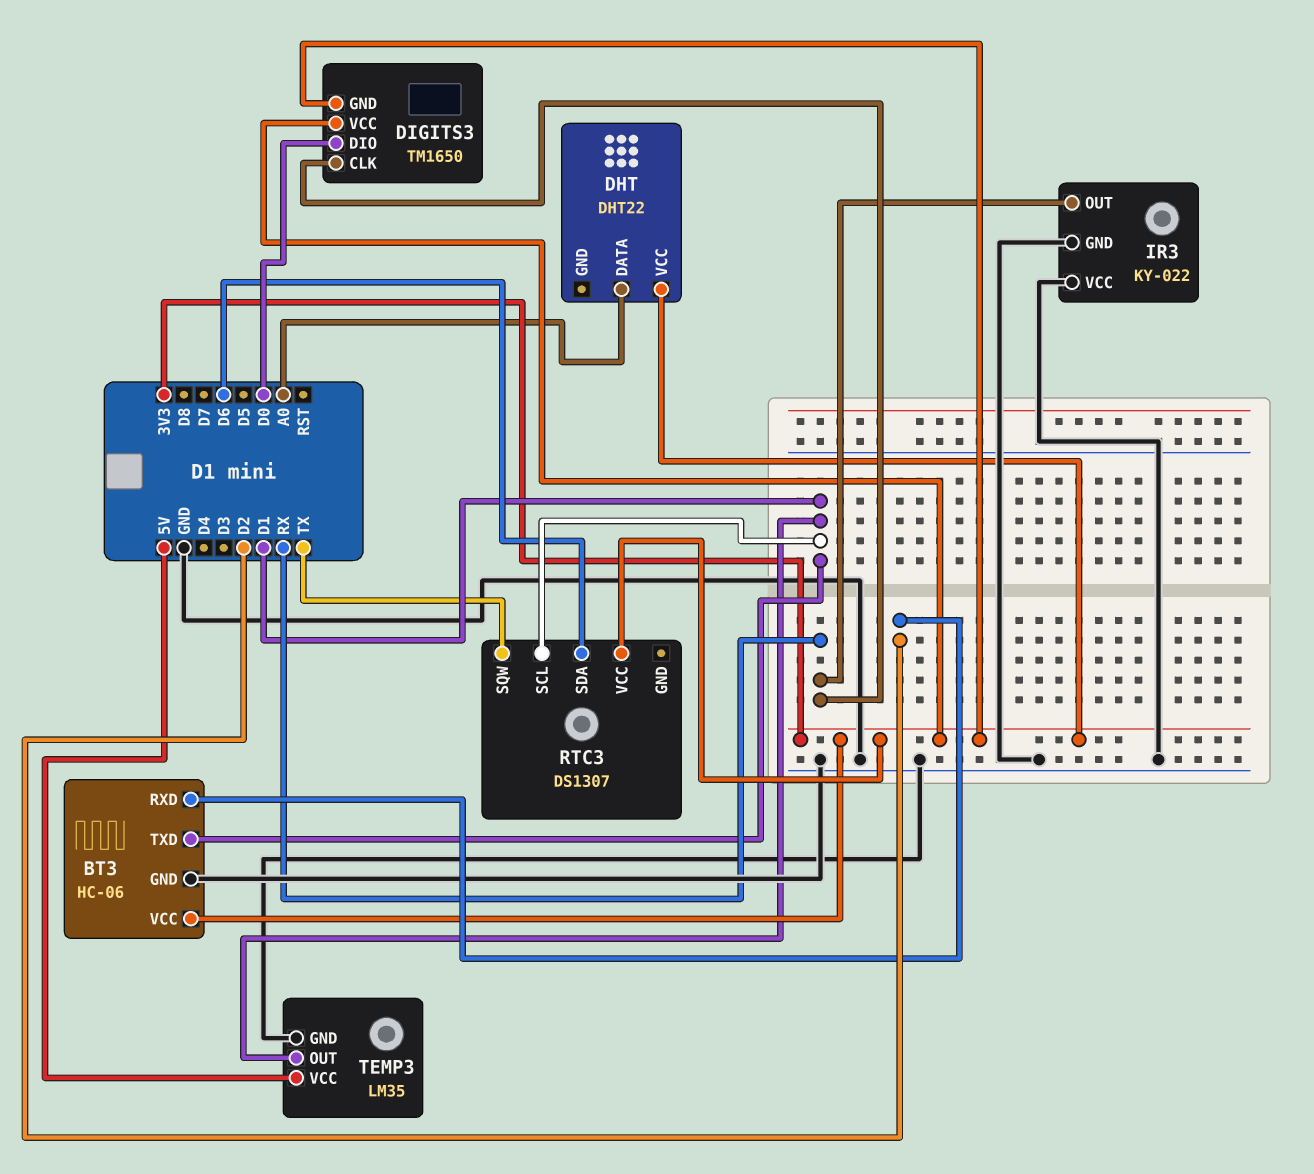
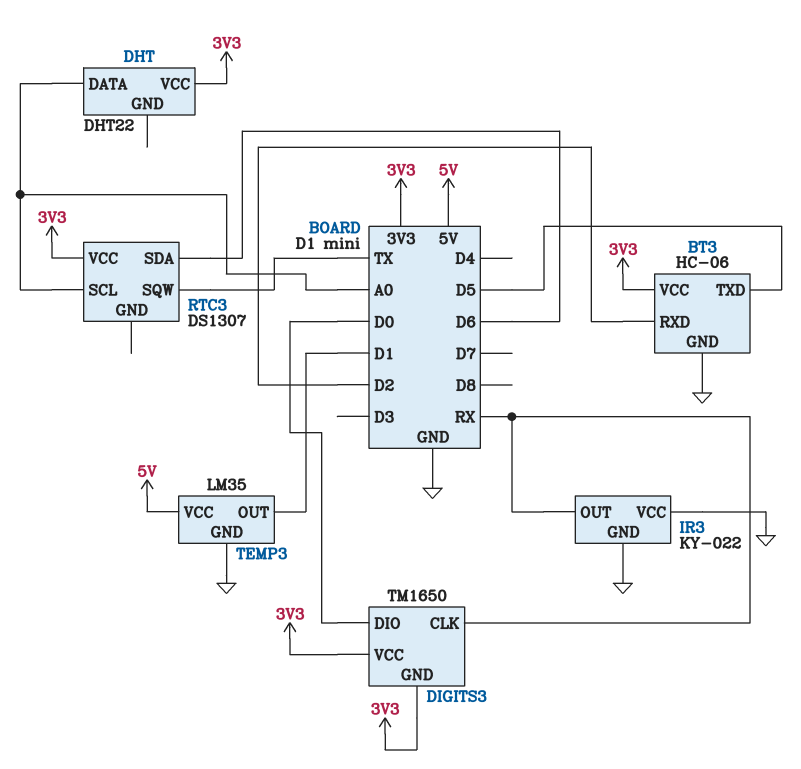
BT3 pin TXD: D1 -> D5
RTC3 pin SCL: D1 -> A0

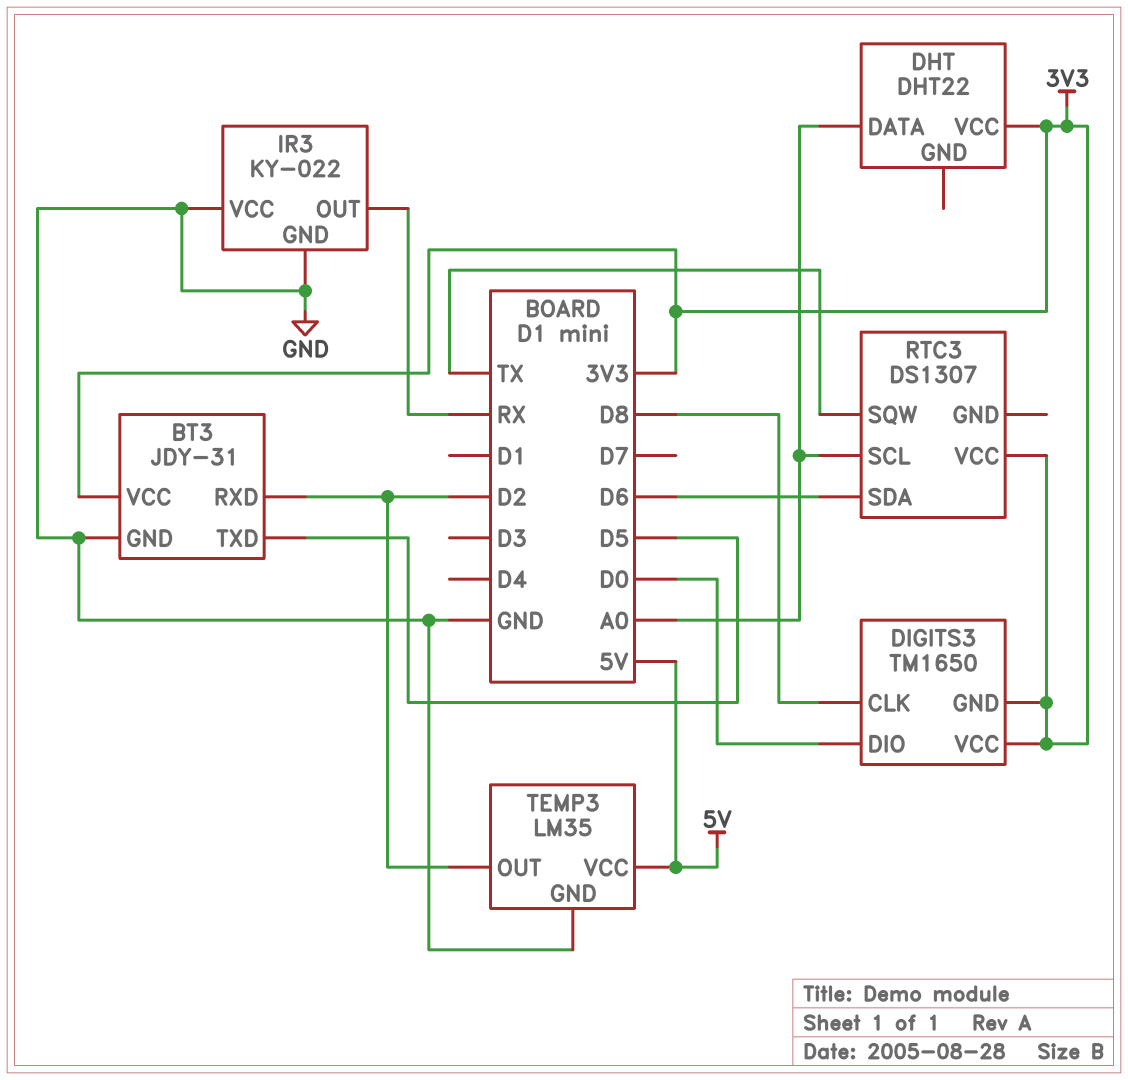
BT3: HC-06 -> JDY-31
DIGITS3 pin CLK: RX -> D8
TEMP3 pin OUT: D1 -> D2

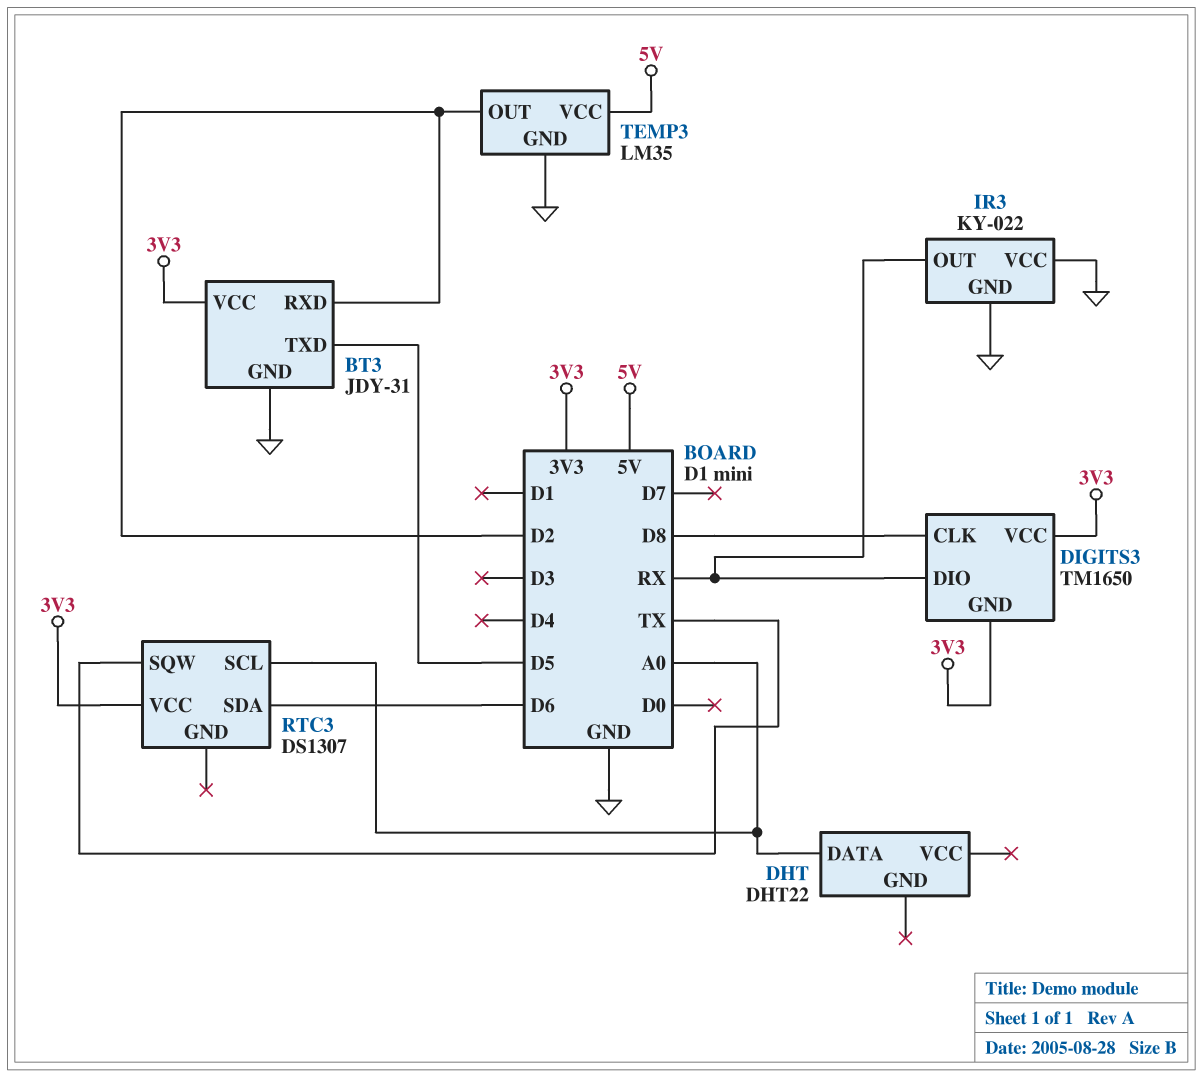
DHT pin VCC: 3V3 -> none
DIGITS3 pin DIO: D0 -> RX

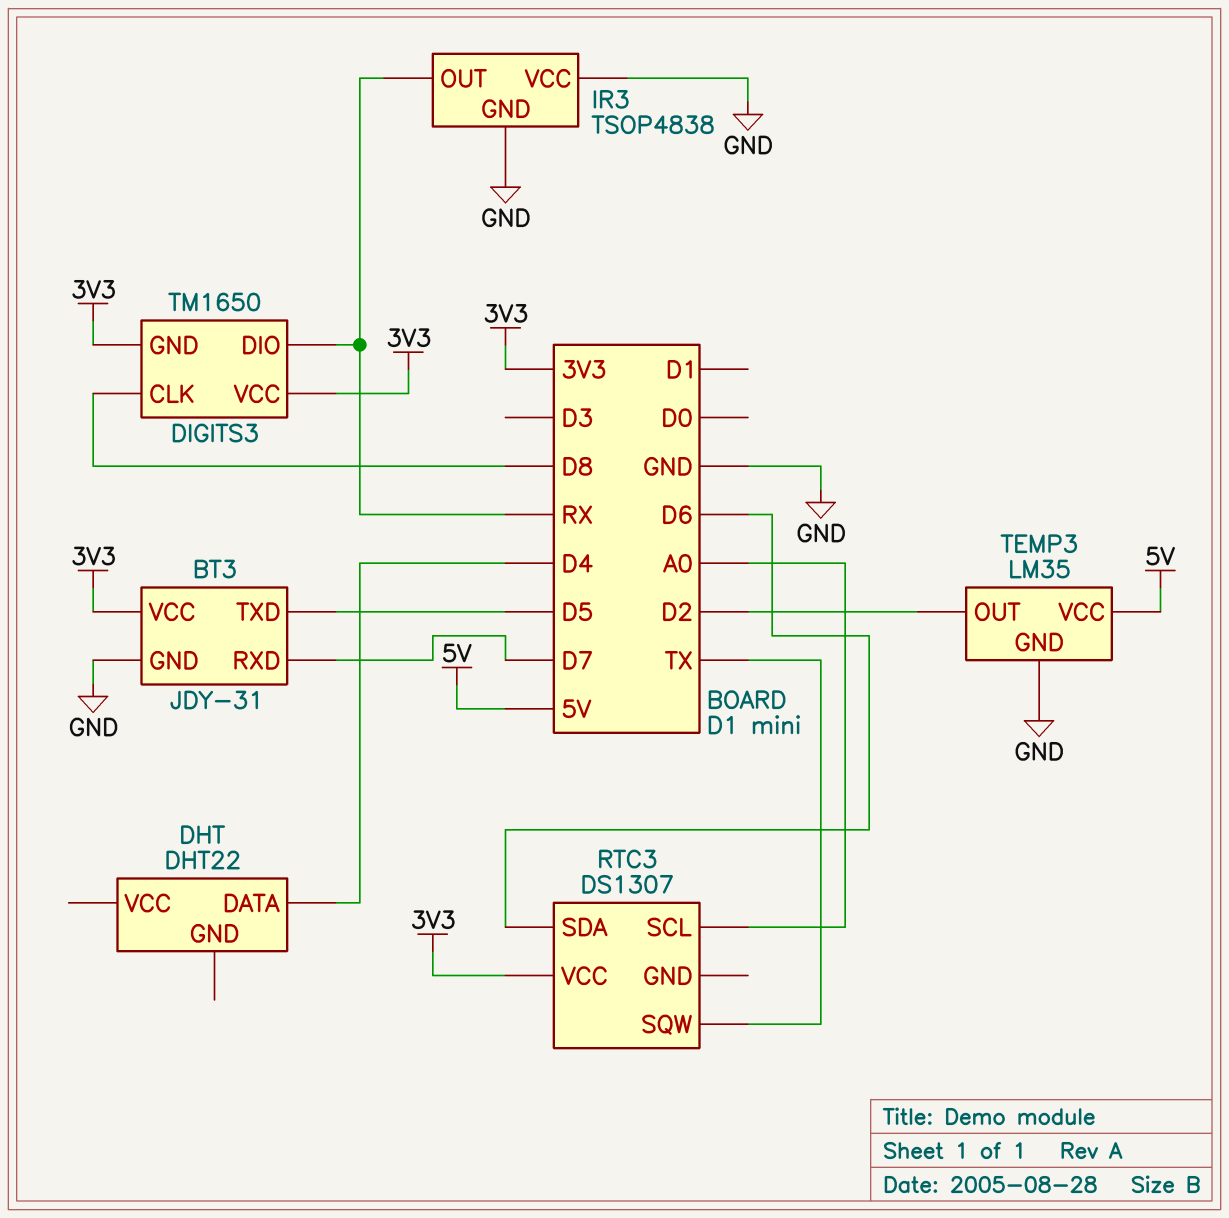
BT3 pin RXD: D2 -> D7
DHT pin DATA: A0 -> D4
IR3: KY-022 -> TSOP4838

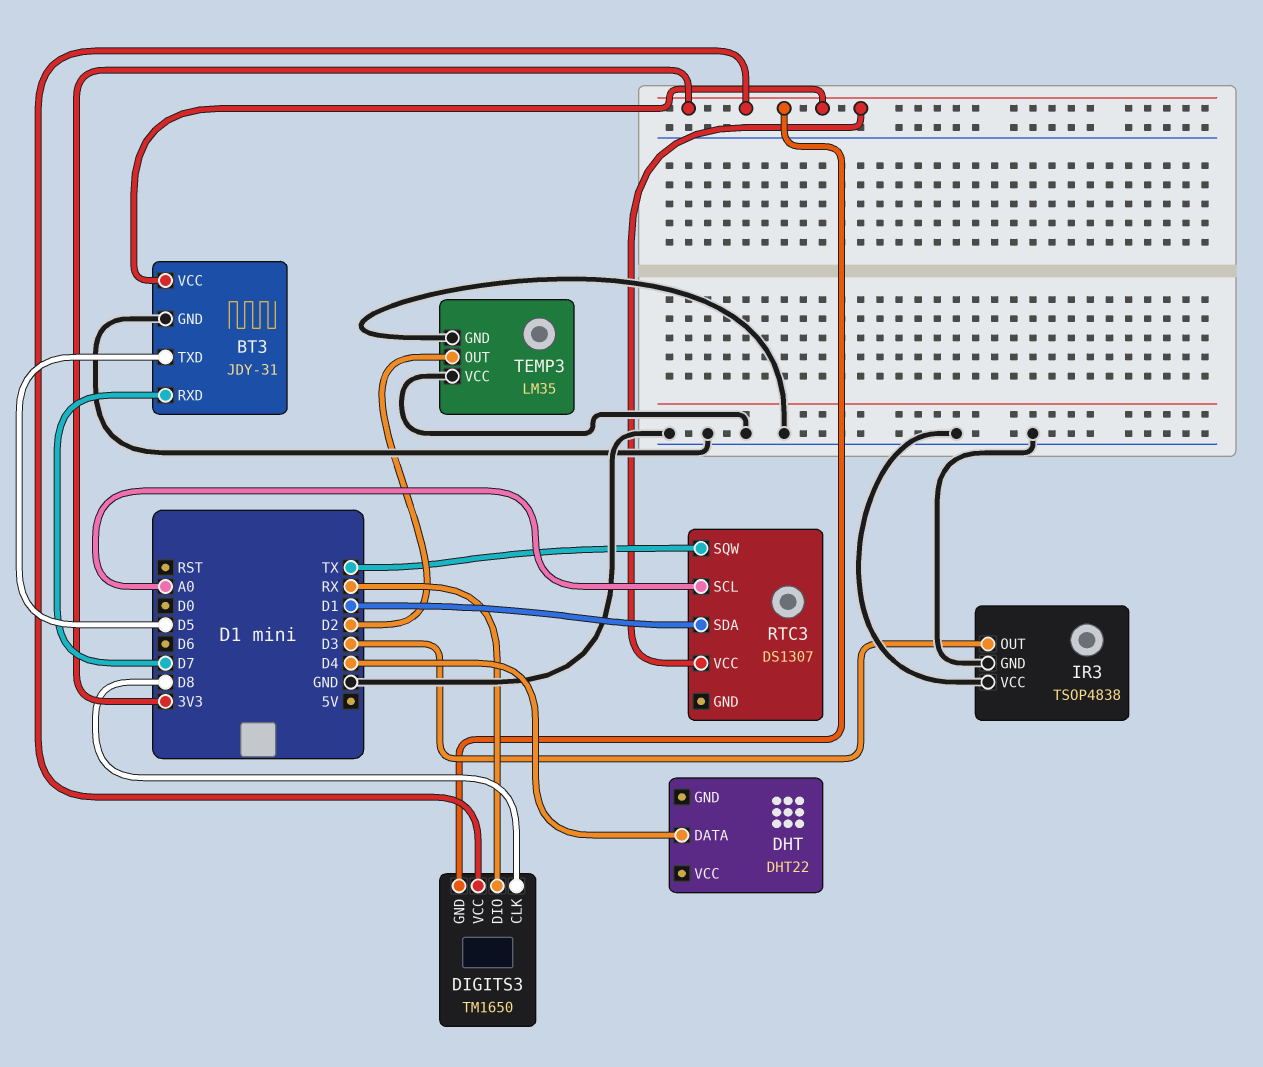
IR3 pin OUT: RX -> D3
RTC3 pin SDA: D6 -> D1
TEMP3 pin VCC: 5V -> GND

